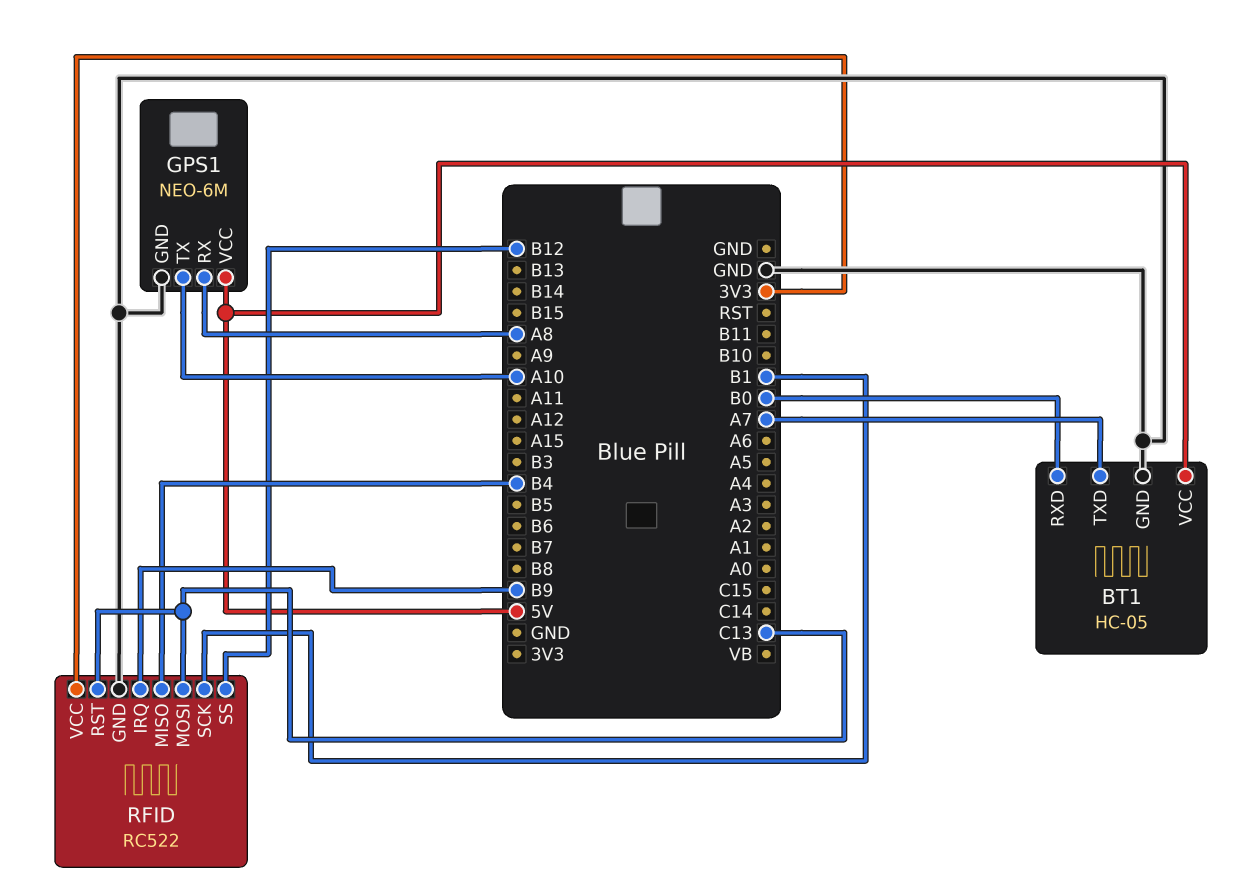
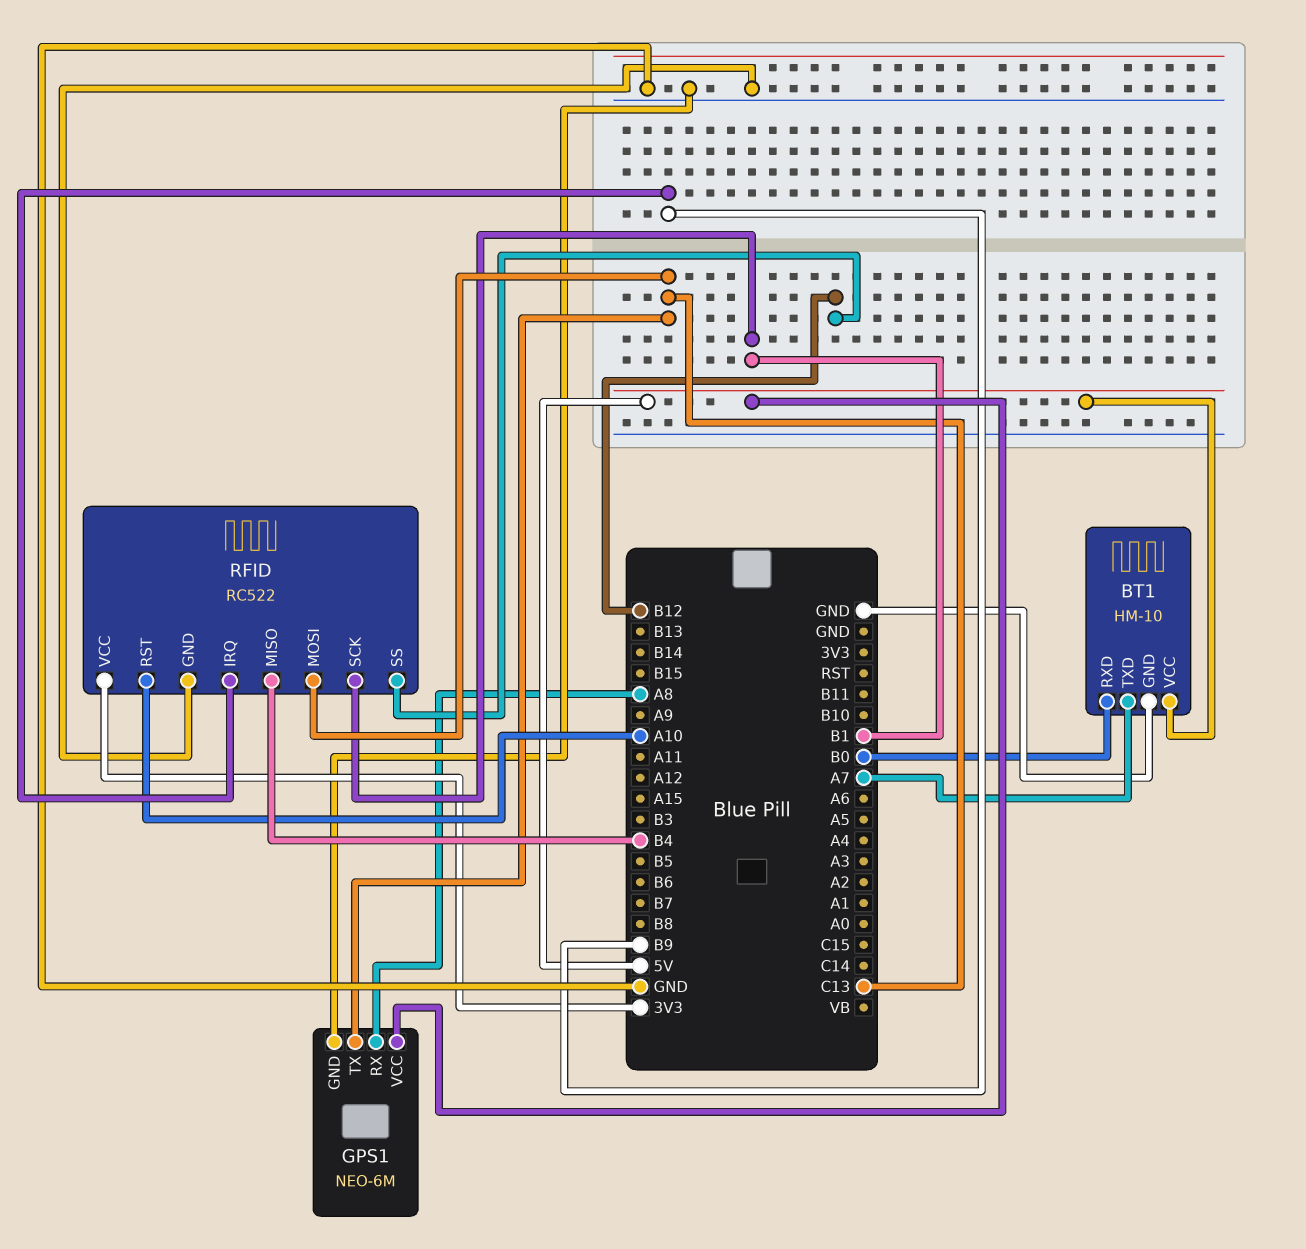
BT1: HC-05 -> HM-10
GPS1 pin TX: A10 -> C13
RFID pin RST: C13 -> A10

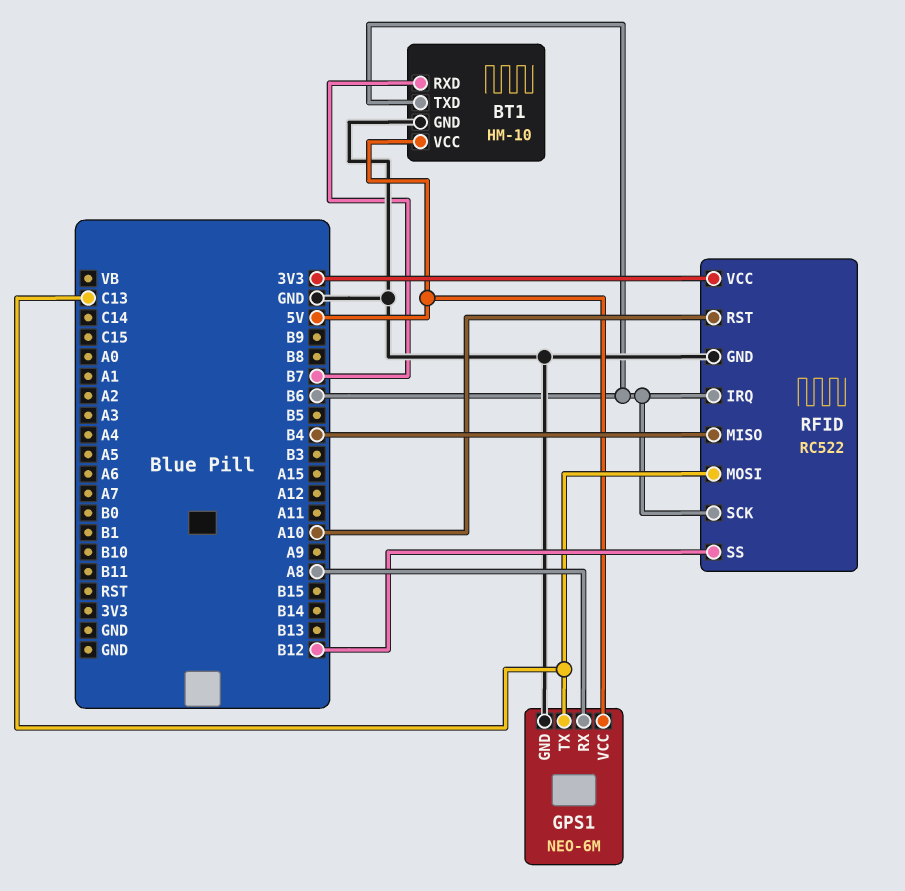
BT1 pin RXD: B0 -> B7
BT1 pin TXD: A7 -> B6
RFID pin IRQ: B9 -> B6
RFID pin SCK: B1 -> B6

